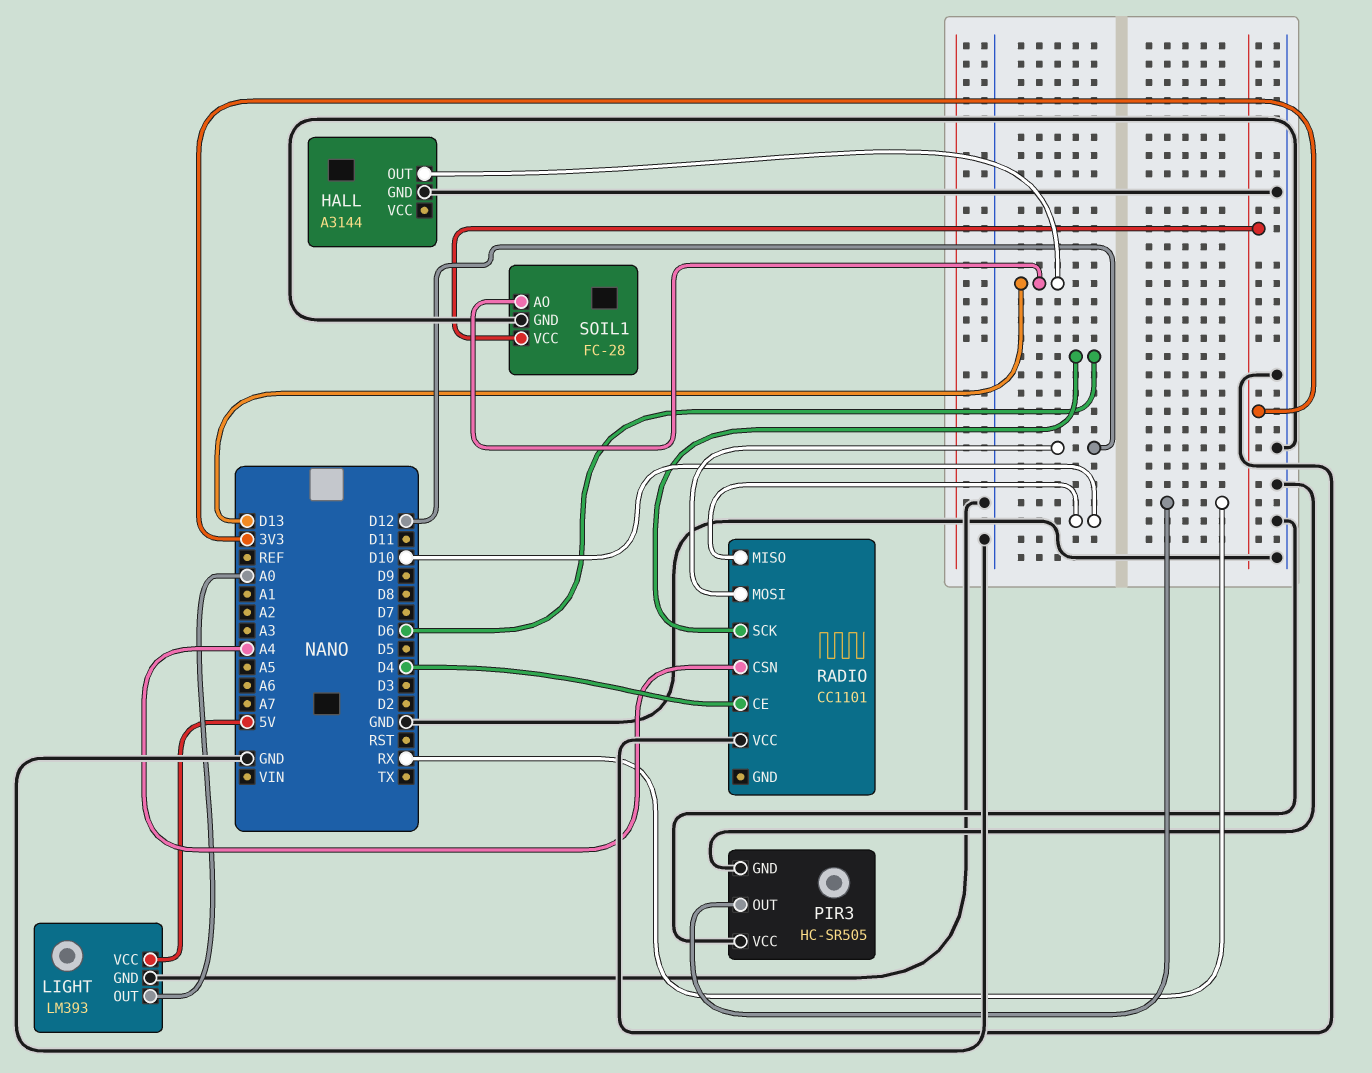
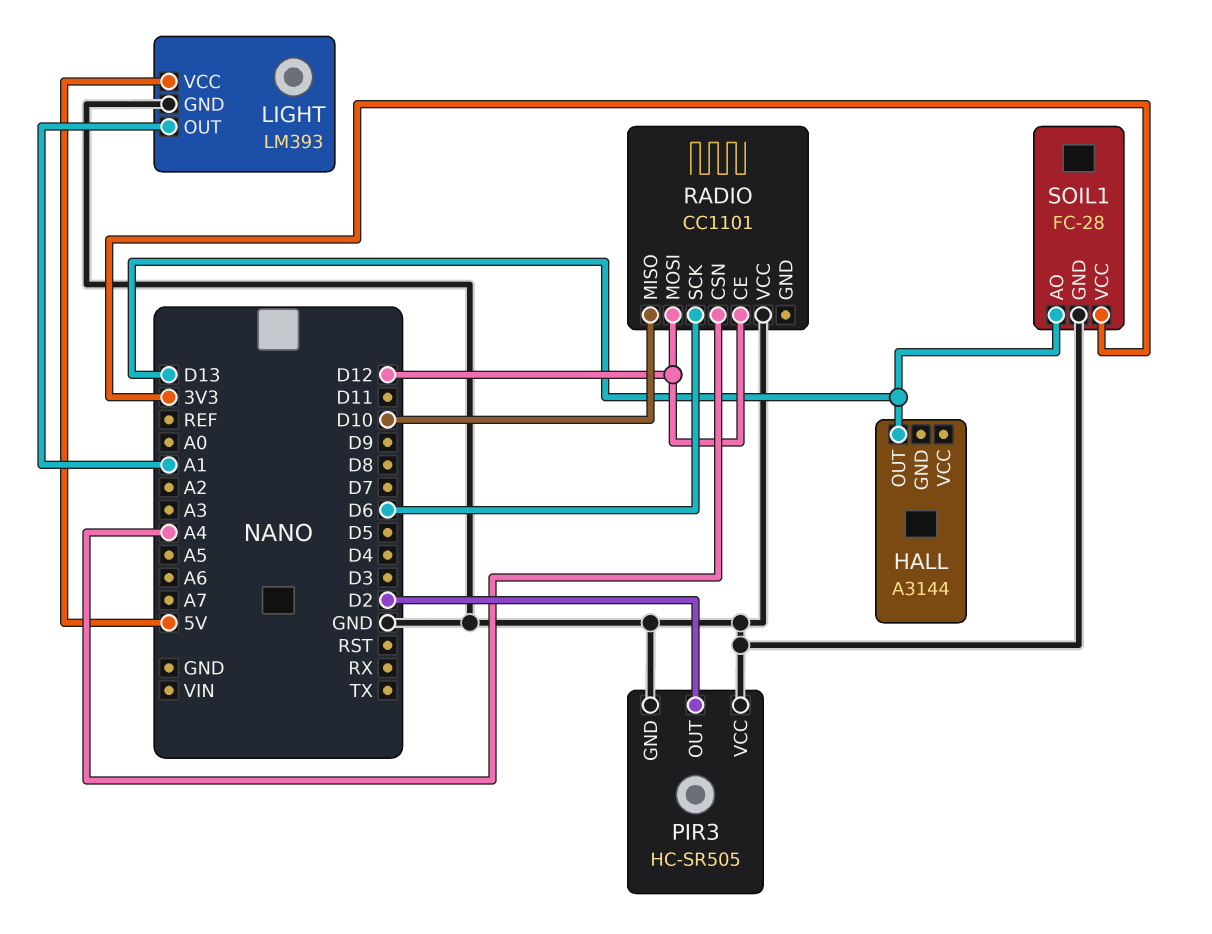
HALL pin GND: GND -> none
LIGHT pin OUT: A0 -> A1
PIR3 pin OUT: RX -> D2
RADIO pin CE: D4 -> D12

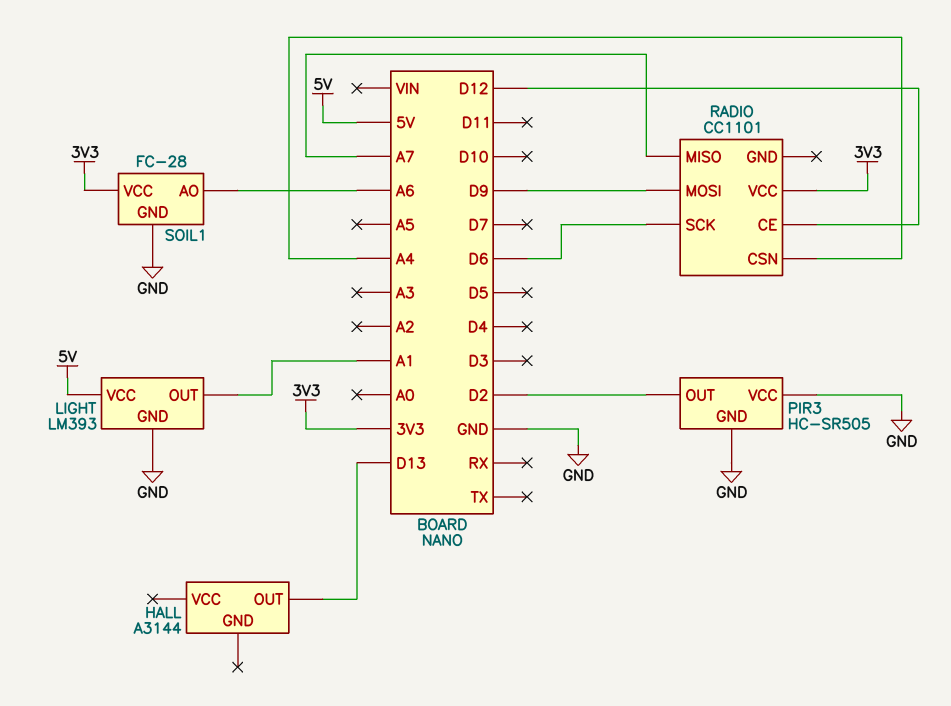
RADIO pin MISO: D10 -> A7
RADIO pin MOSI: D12 -> D9
RADIO pin VCC: GND -> 3V3
SOIL1 pin AO: D13 -> A6

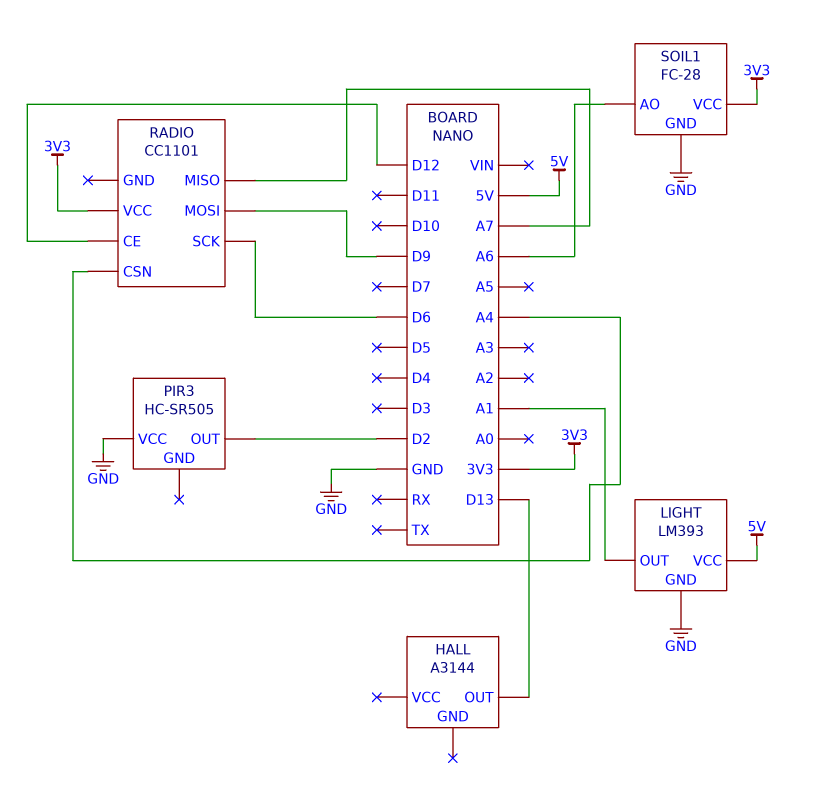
PIR3 pin GND: GND -> none

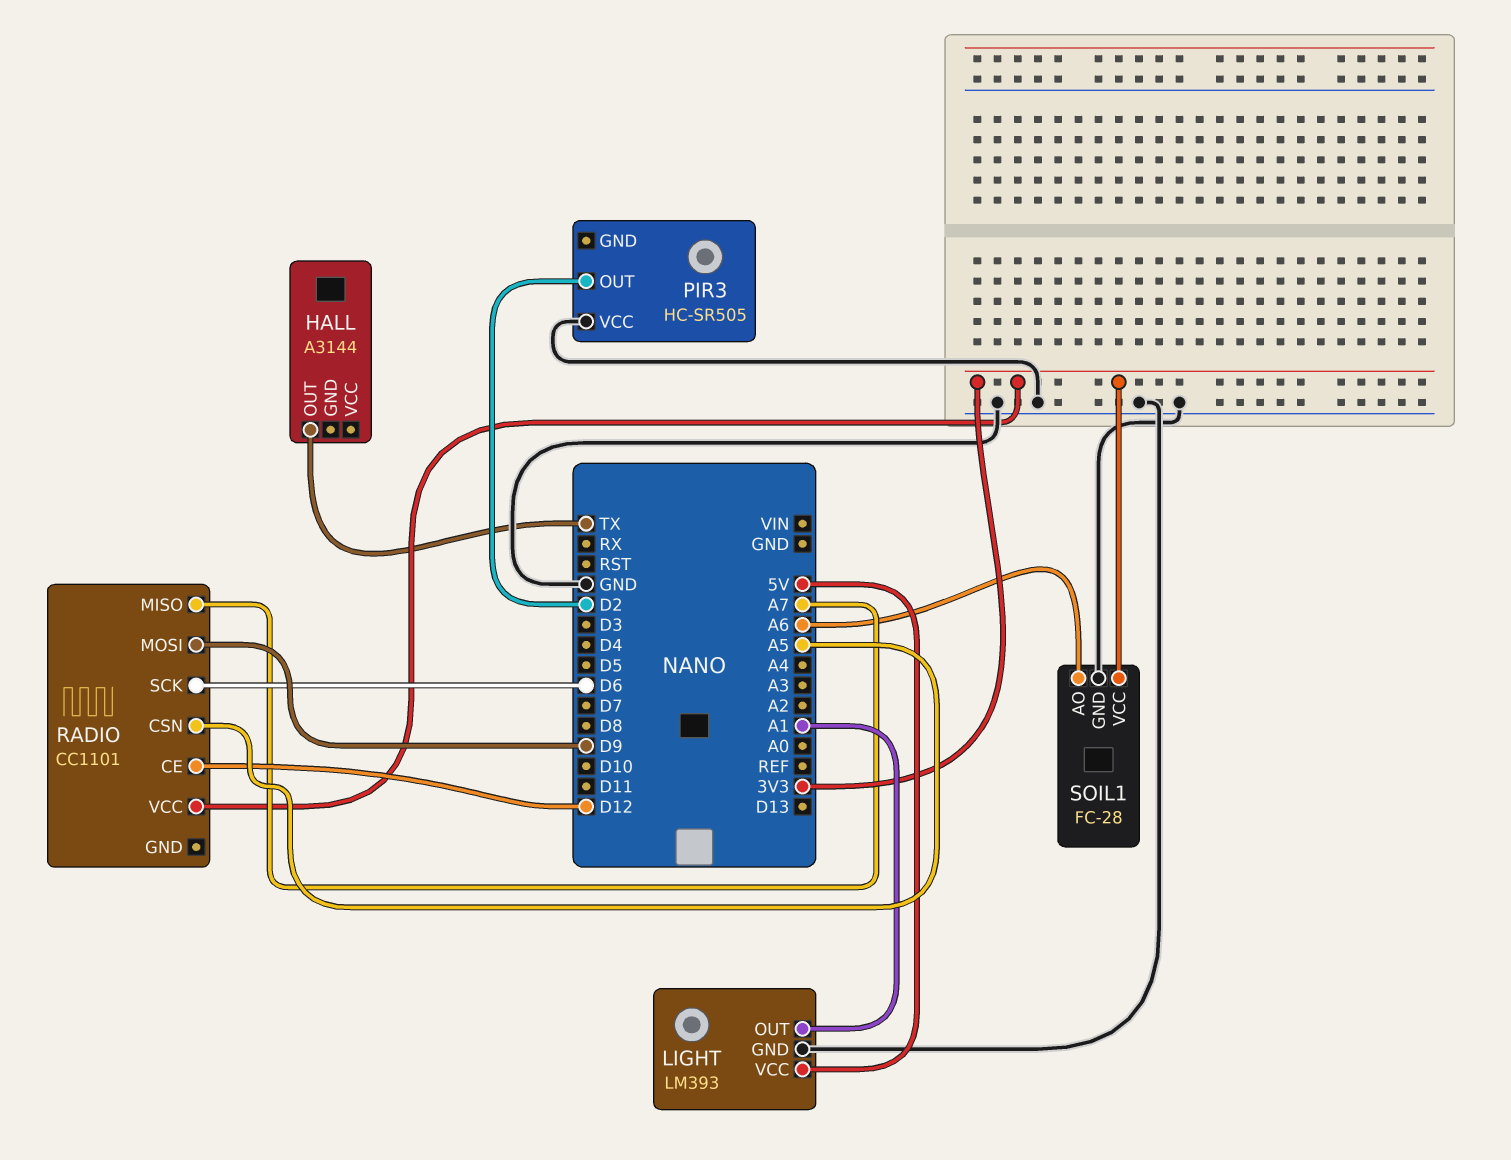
HALL pin OUT: D13 -> TX
RADIO pin CSN: A4 -> A5

